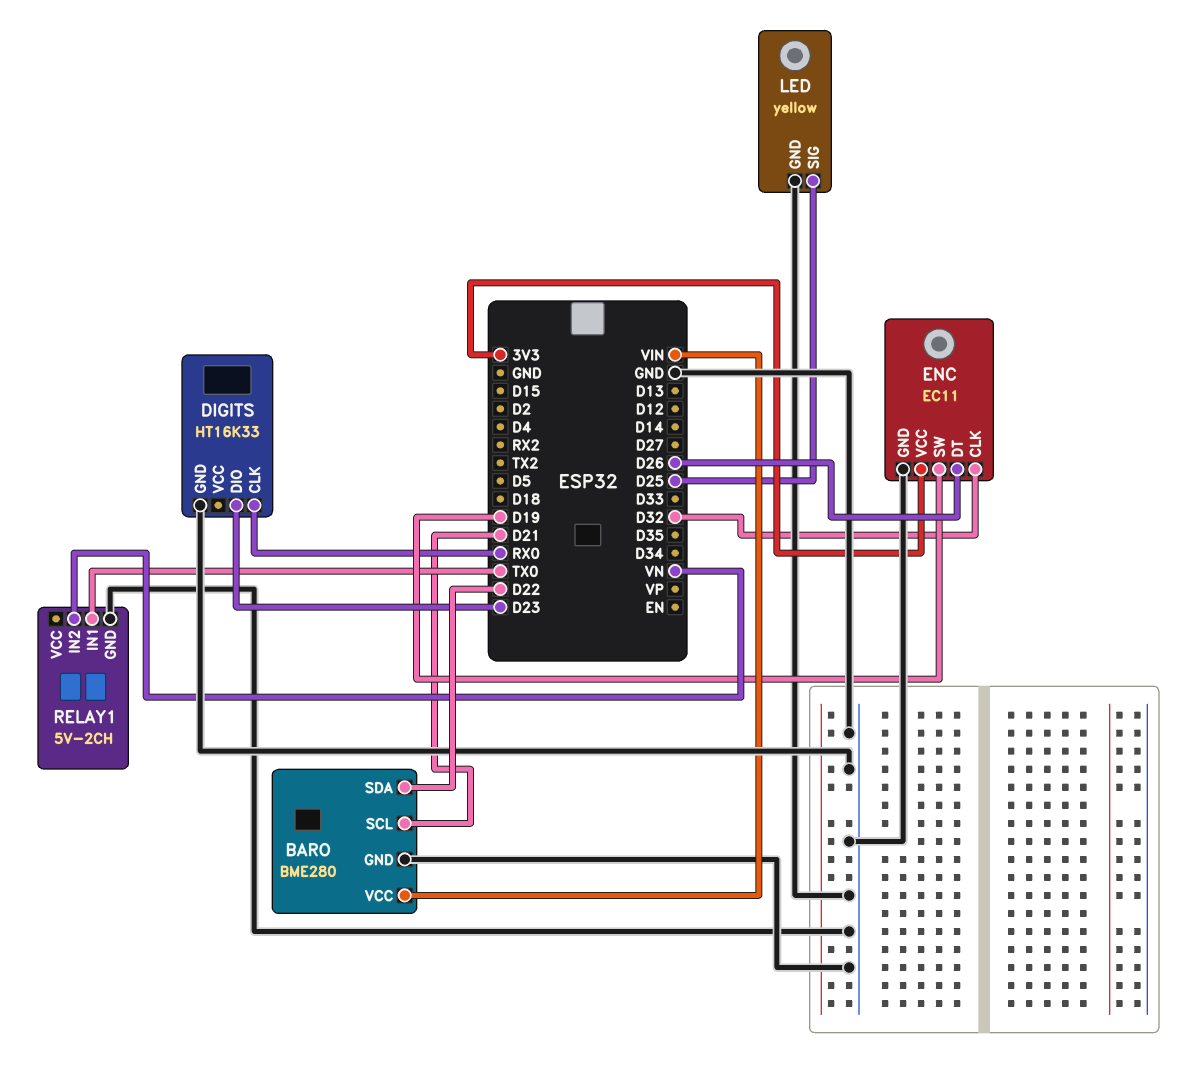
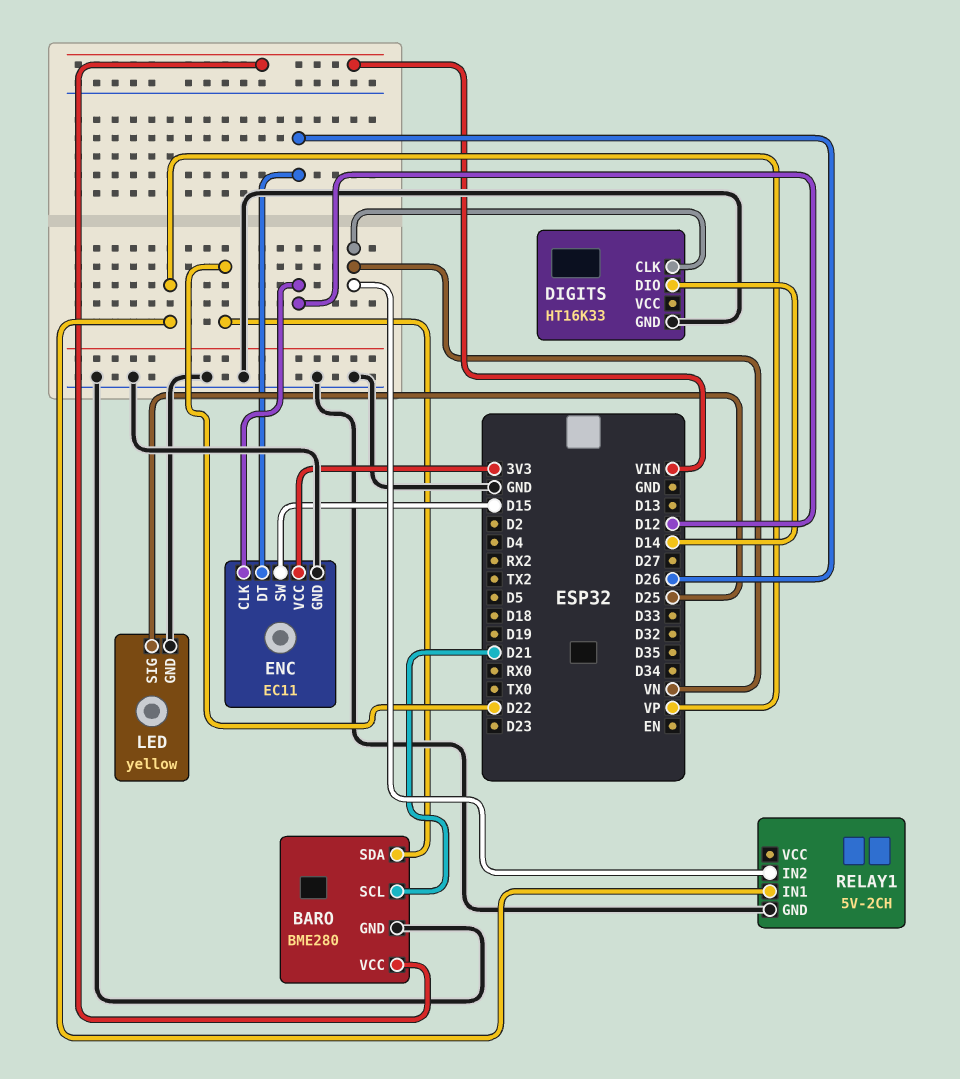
DIGITS pin CLK: RX0 -> VN
DIGITS pin DIO: D23 -> D14
ENC pin CLK: D32 -> D12
ENC pin SW: D19 -> D15
RELAY1 pin IN1: TX0 -> VP

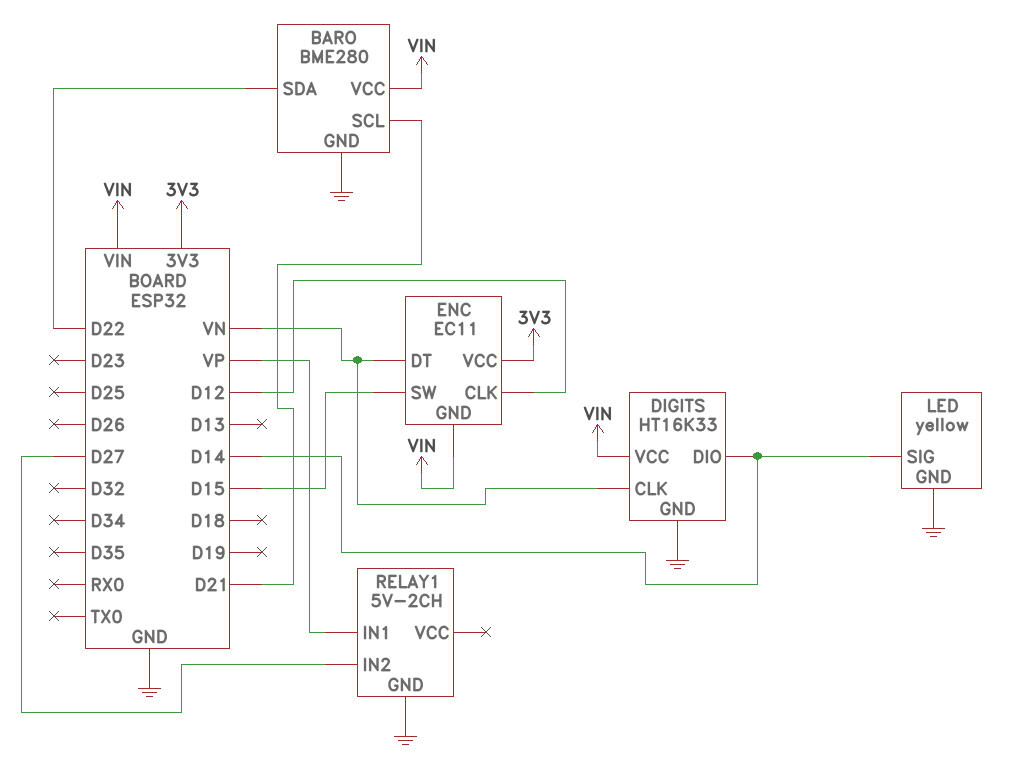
DIGITS pin VCC: none -> VIN
ENC pin DT: D26 -> VN
ENC pin GND: GND -> VIN
LED pin SIG: D25 -> D14
RELAY1 pin IN2: VN -> D27

